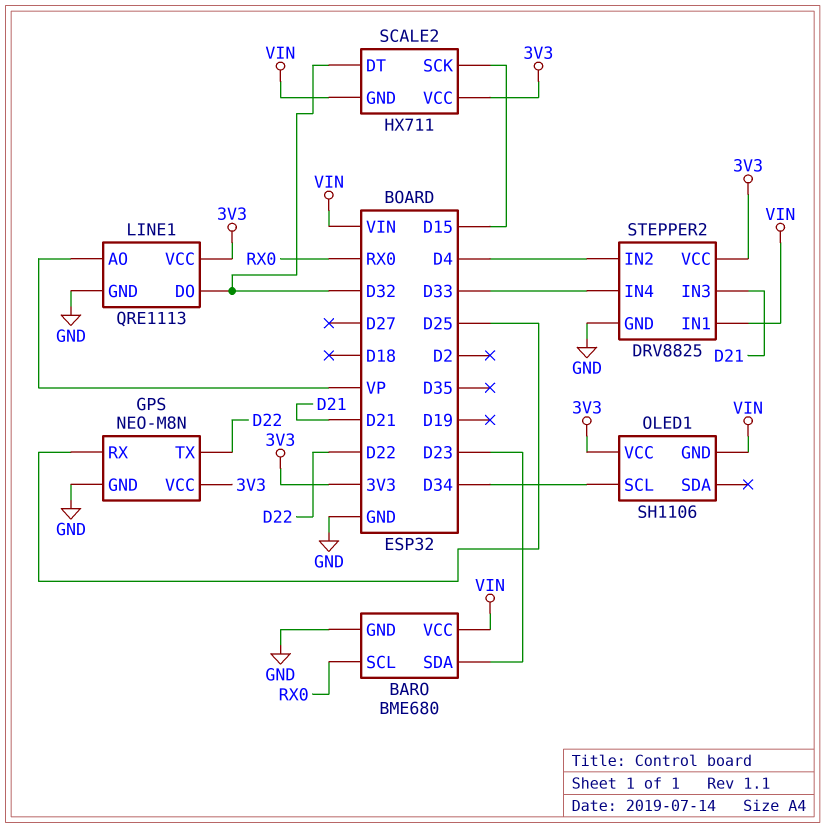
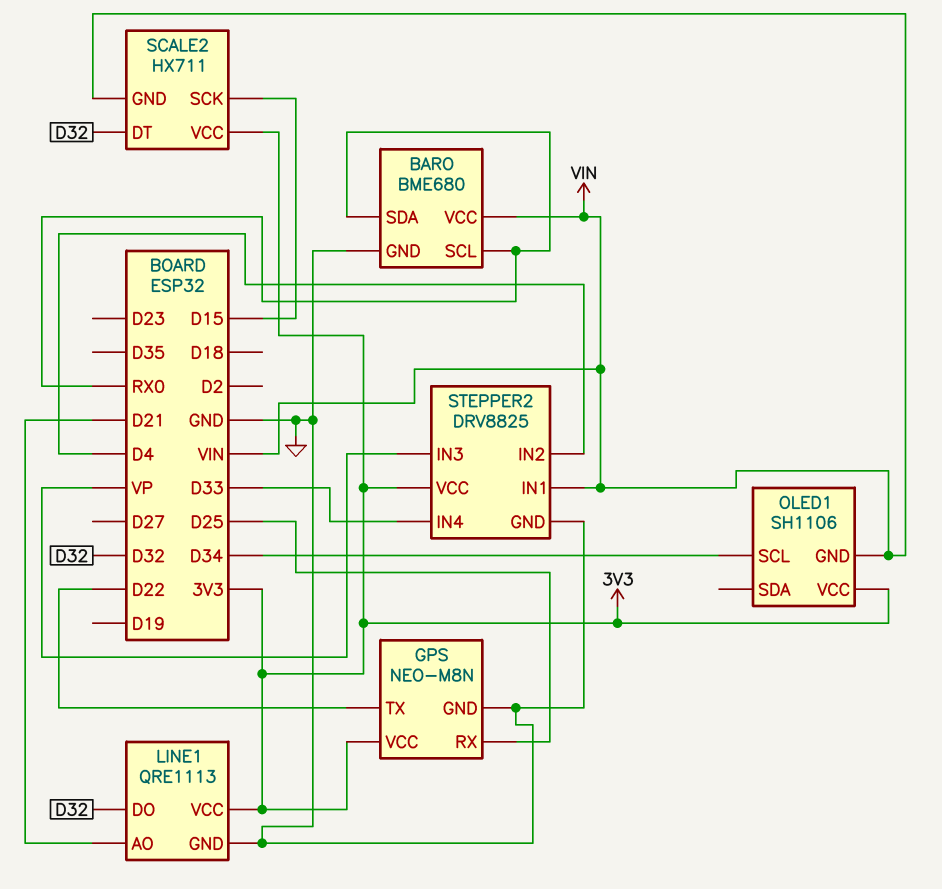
BARO pin SDA: D23 -> RX0
LINE1 pin AO: VP -> D21
STEPPER2 pin IN3: D21 -> VP

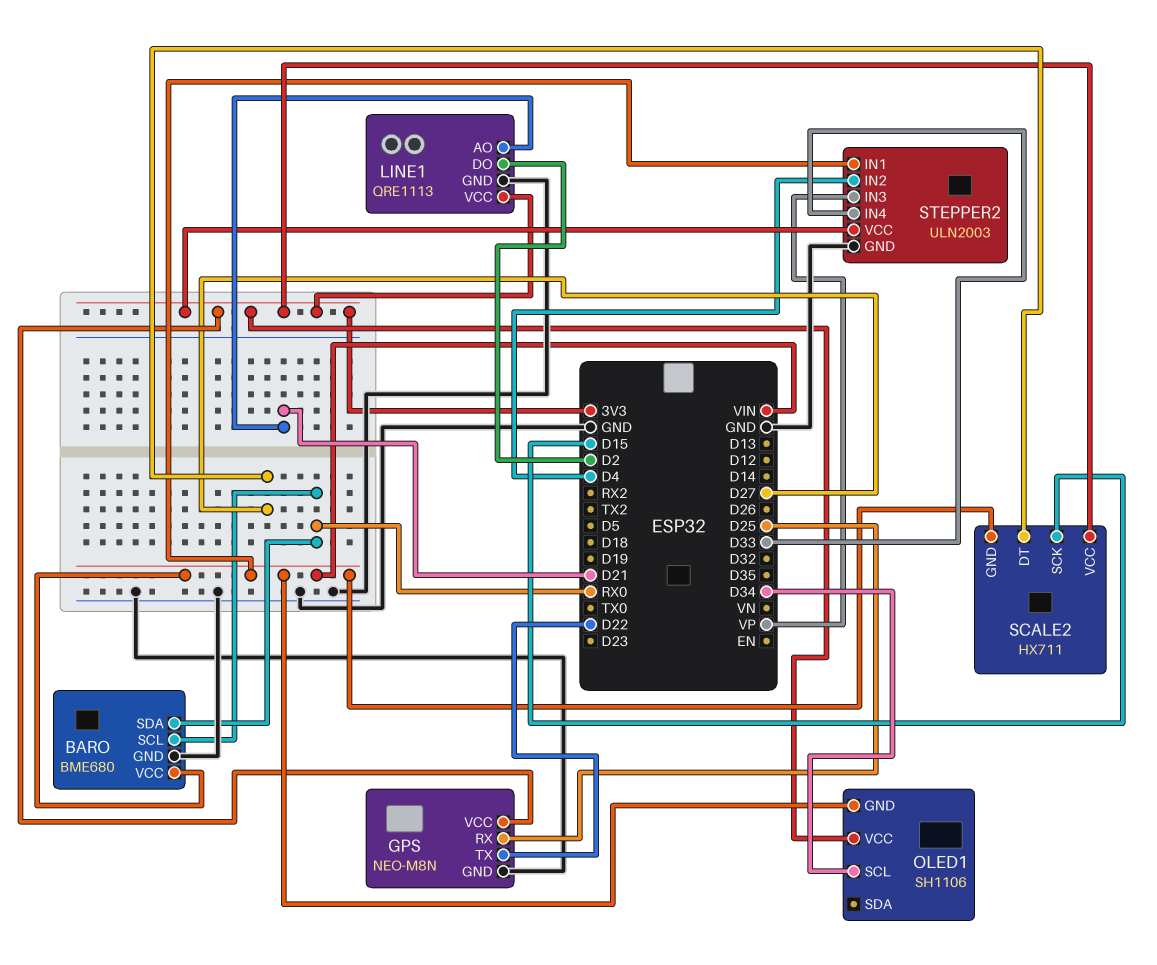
LINE1 pin DO: D32 -> D2
SCALE2 pin DT: D32 -> D27
STEPPER2: DRV8825 -> ULN2003

